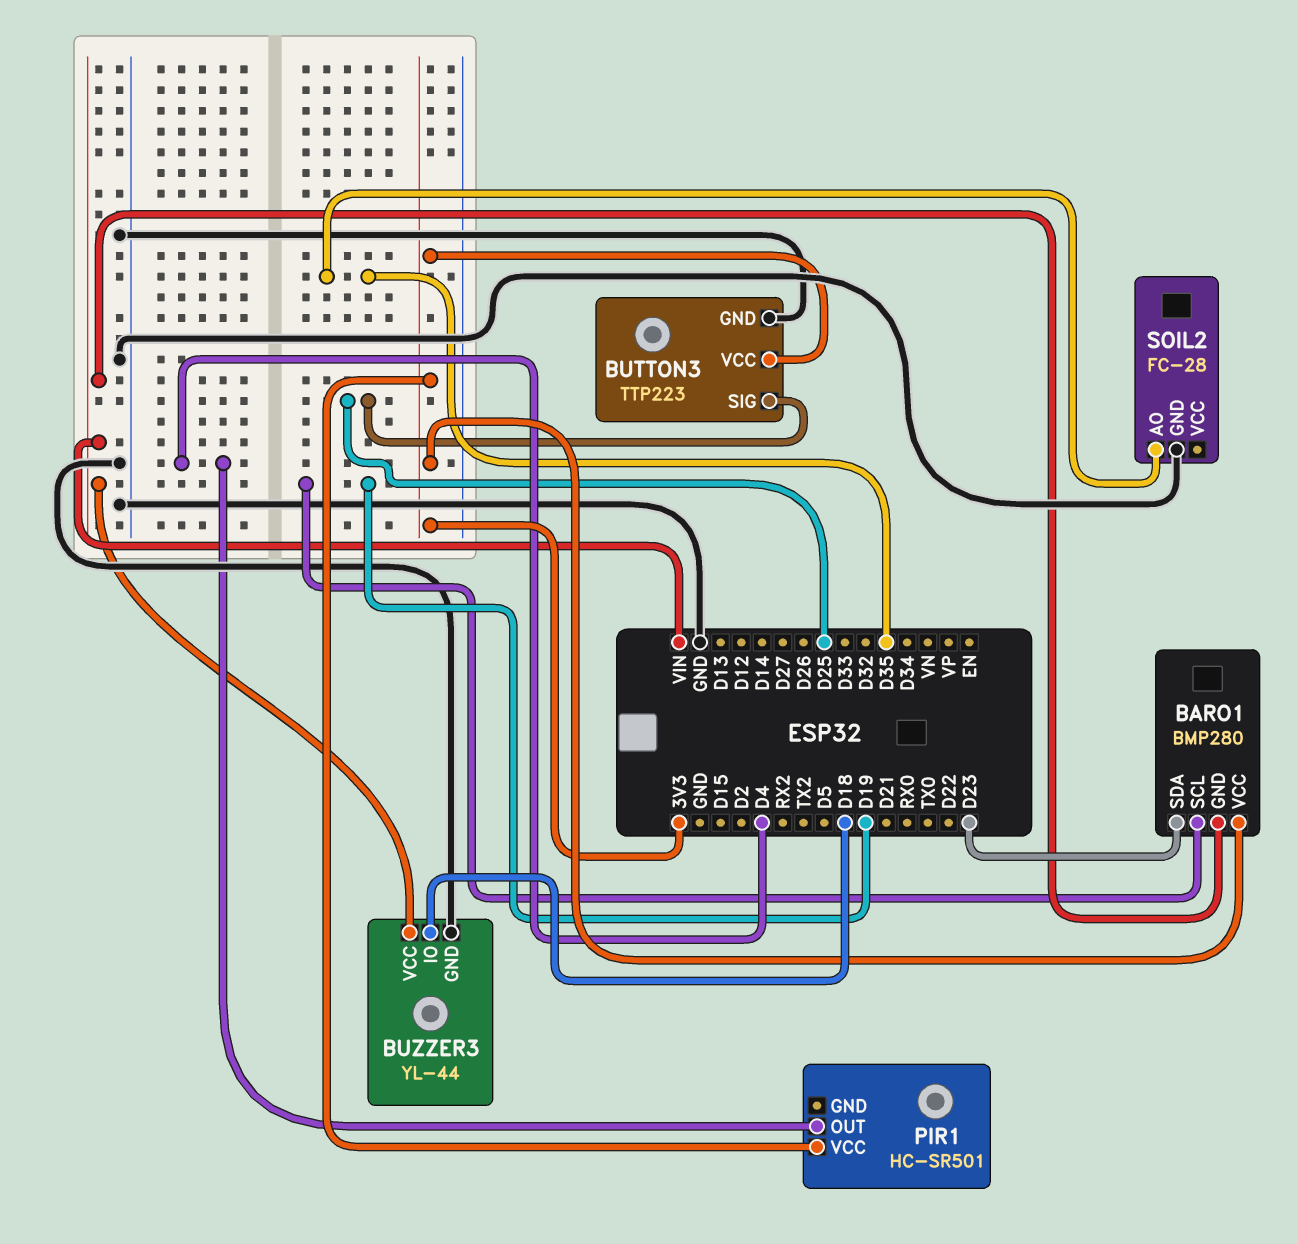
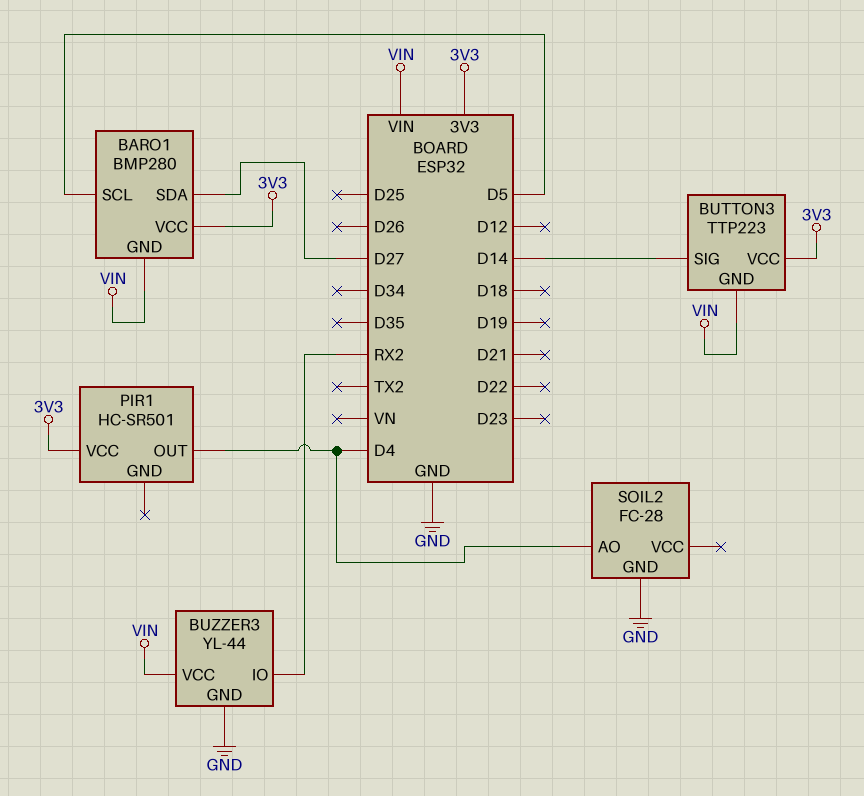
BARO1 pin SCL: D19 -> D5
BARO1 pin SDA: D23 -> D27
BUTTON3 pin GND: GND -> VIN
BUTTON3 pin SIG: D25 -> D14
BUZZER3 pin IO: D18 -> RX2
SOIL2 pin AO: D35 -> D4

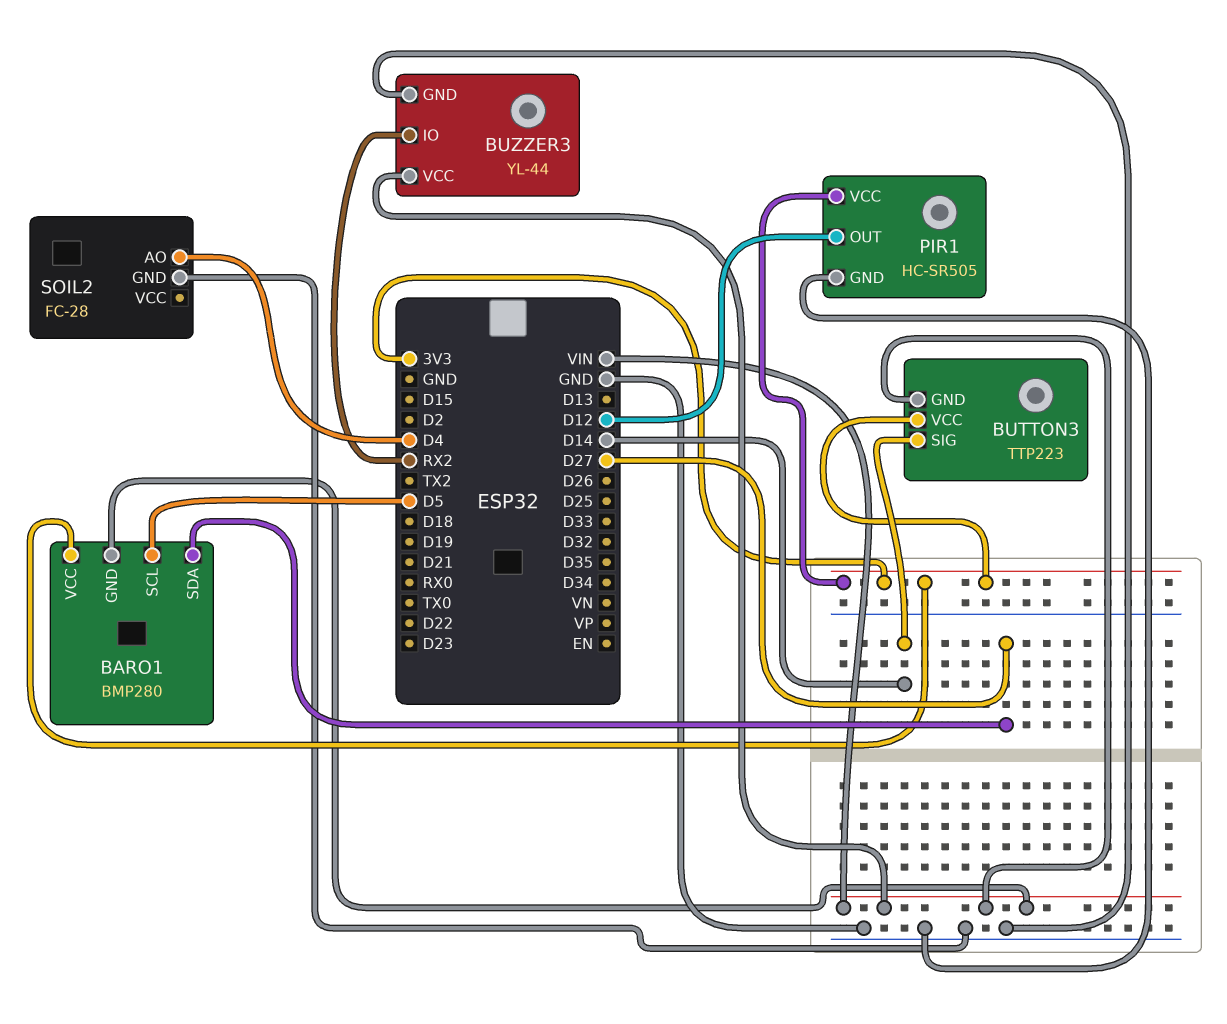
PIR1: HC-SR501 -> HC-SR505
PIR1 pin GND: none -> GND
PIR1 pin OUT: D4 -> D12

